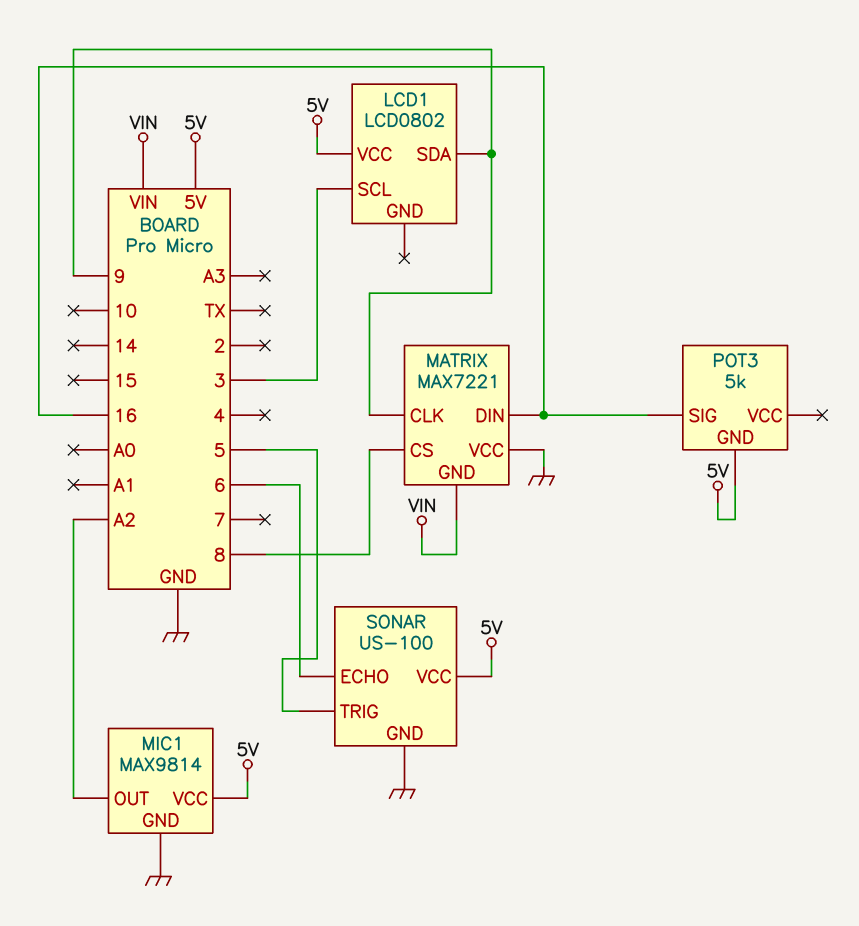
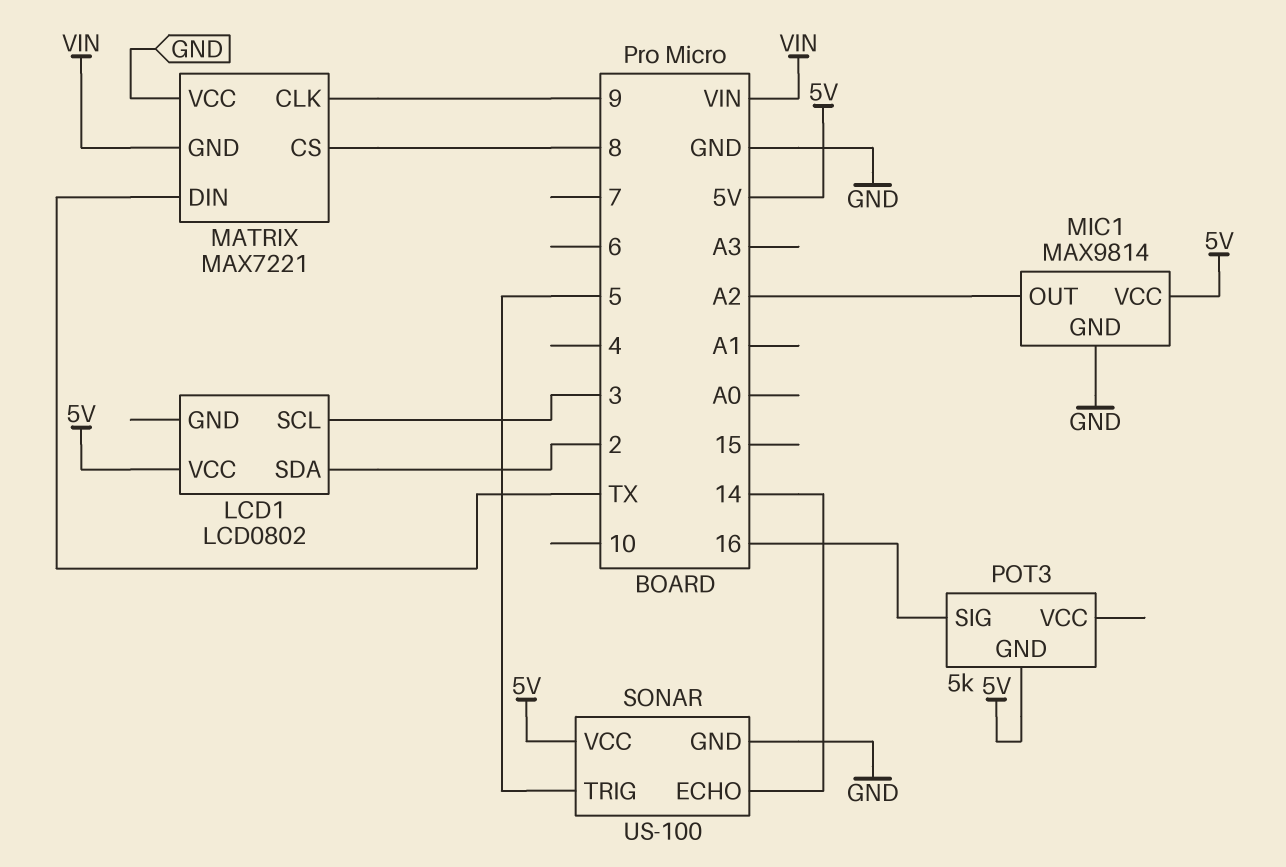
LCD1 pin SDA: 9 -> 2
MATRIX pin DIN: 16 -> TX
SONAR pin ECHO: 6 -> 14

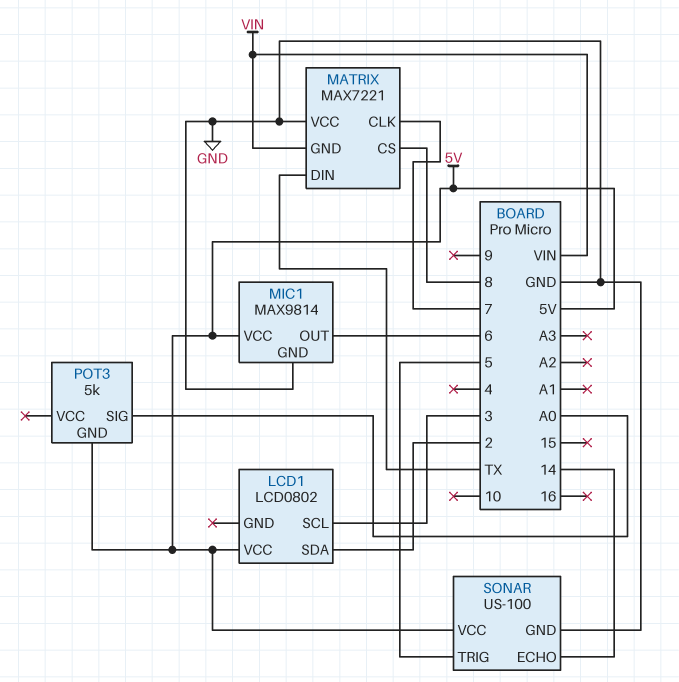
MATRIX pin CLK: 9 -> 7
MIC1 pin OUT: A2 -> 6
POT3 pin SIG: 16 -> A0

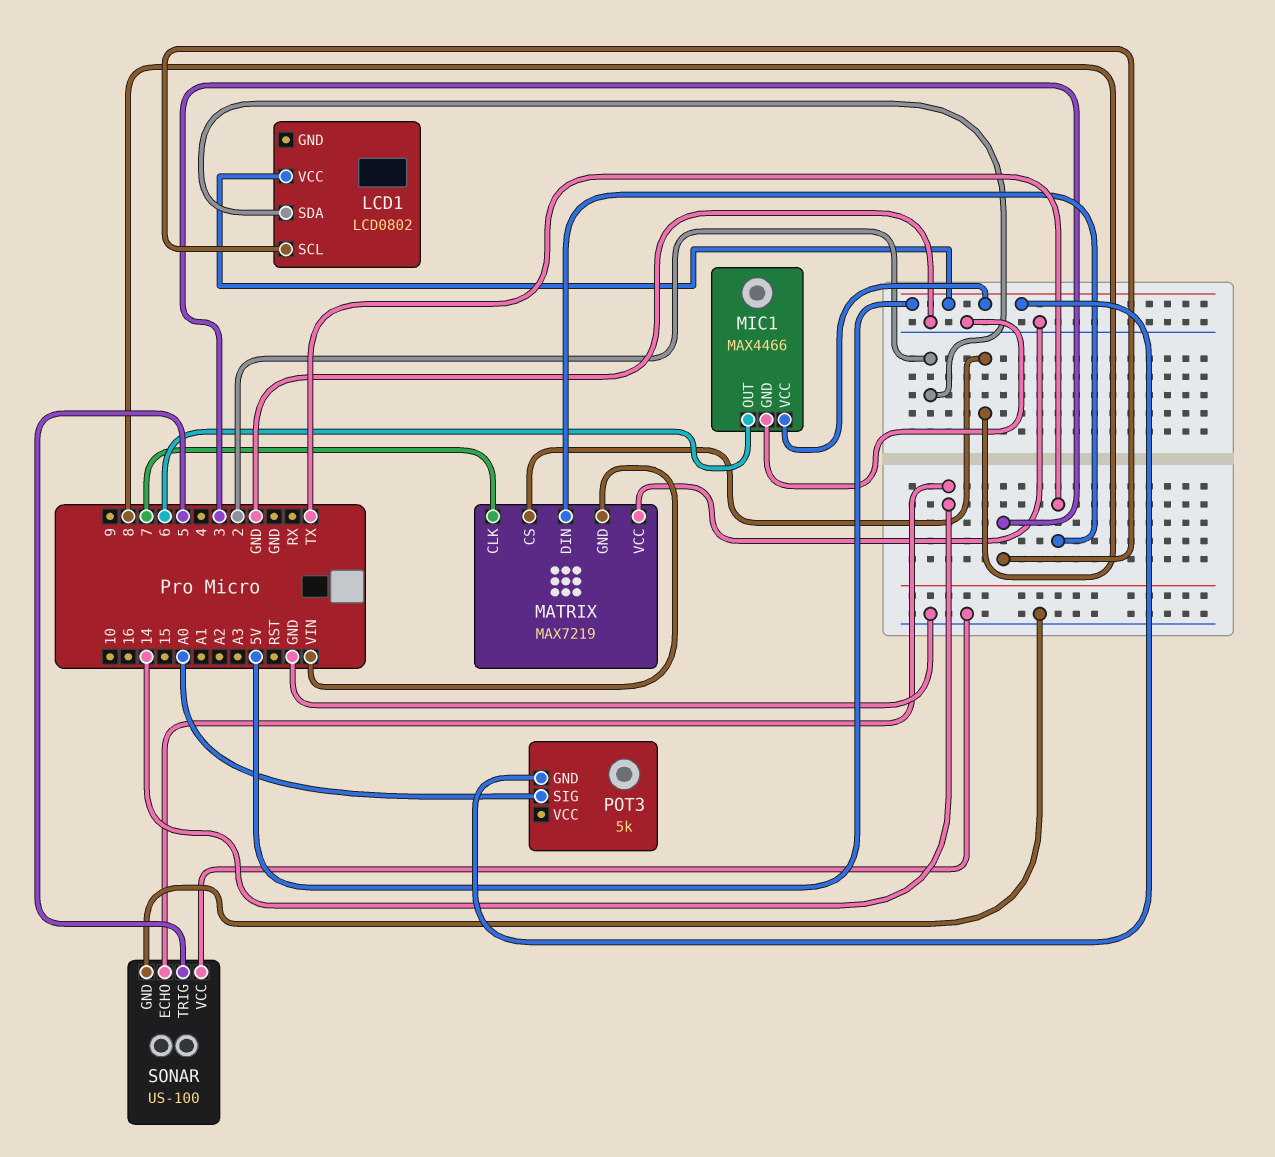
MATRIX: MAX7221 -> MAX7219
MIC1: MAX9814 -> MAX4466
SONAR pin VCC: 5V -> GND

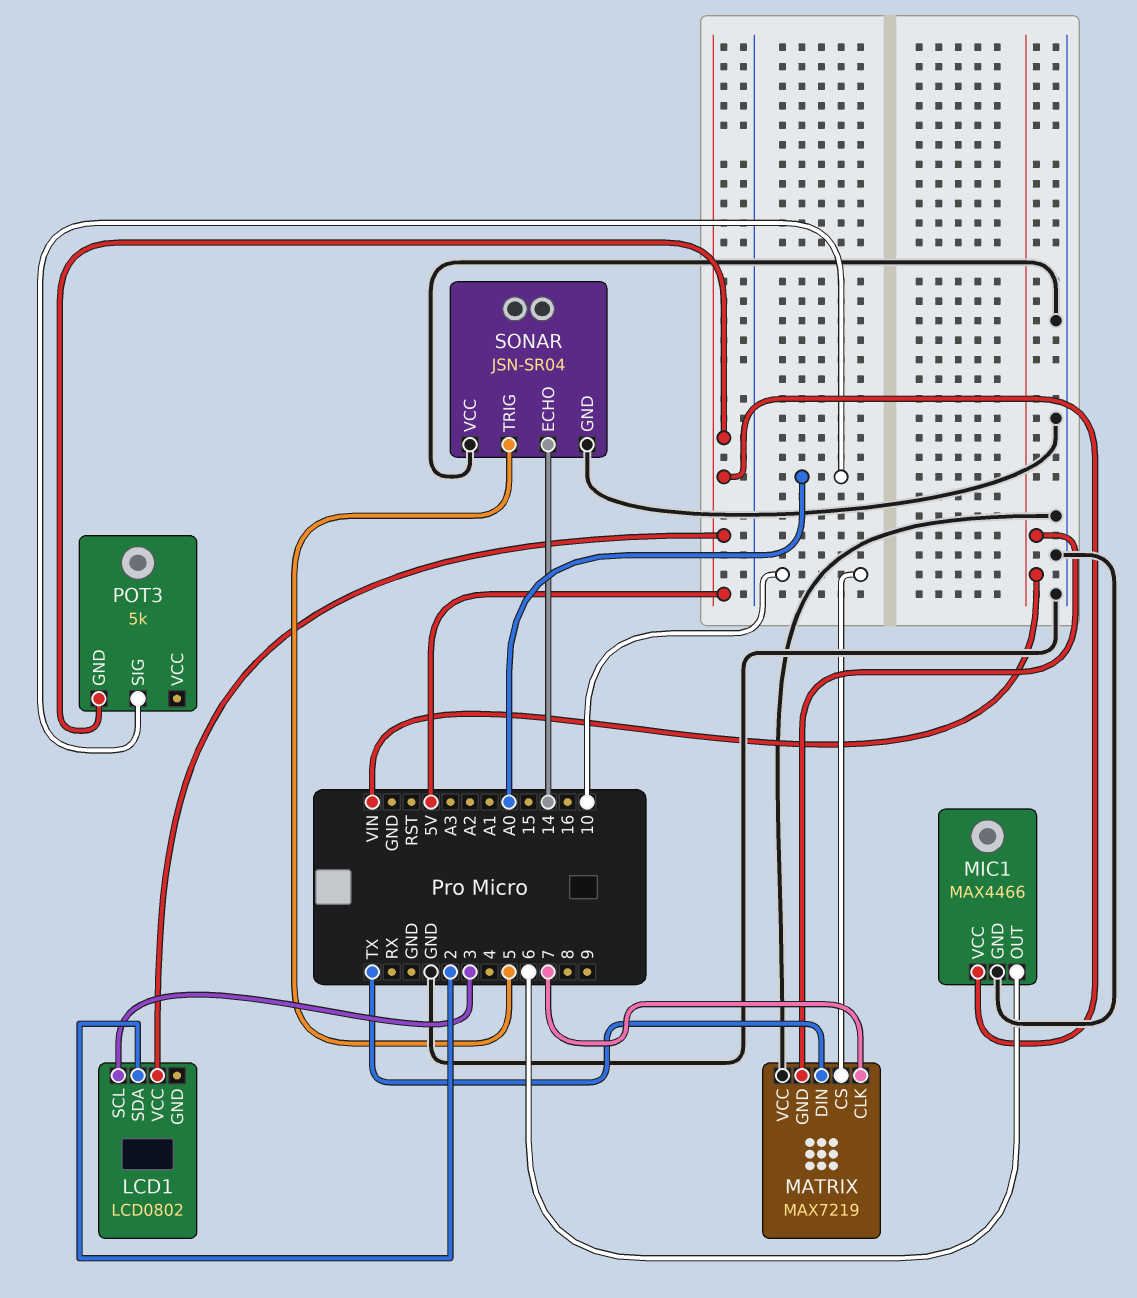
MATRIX pin CS: 8 -> 10
SONAR: US-100 -> JSN-SR04

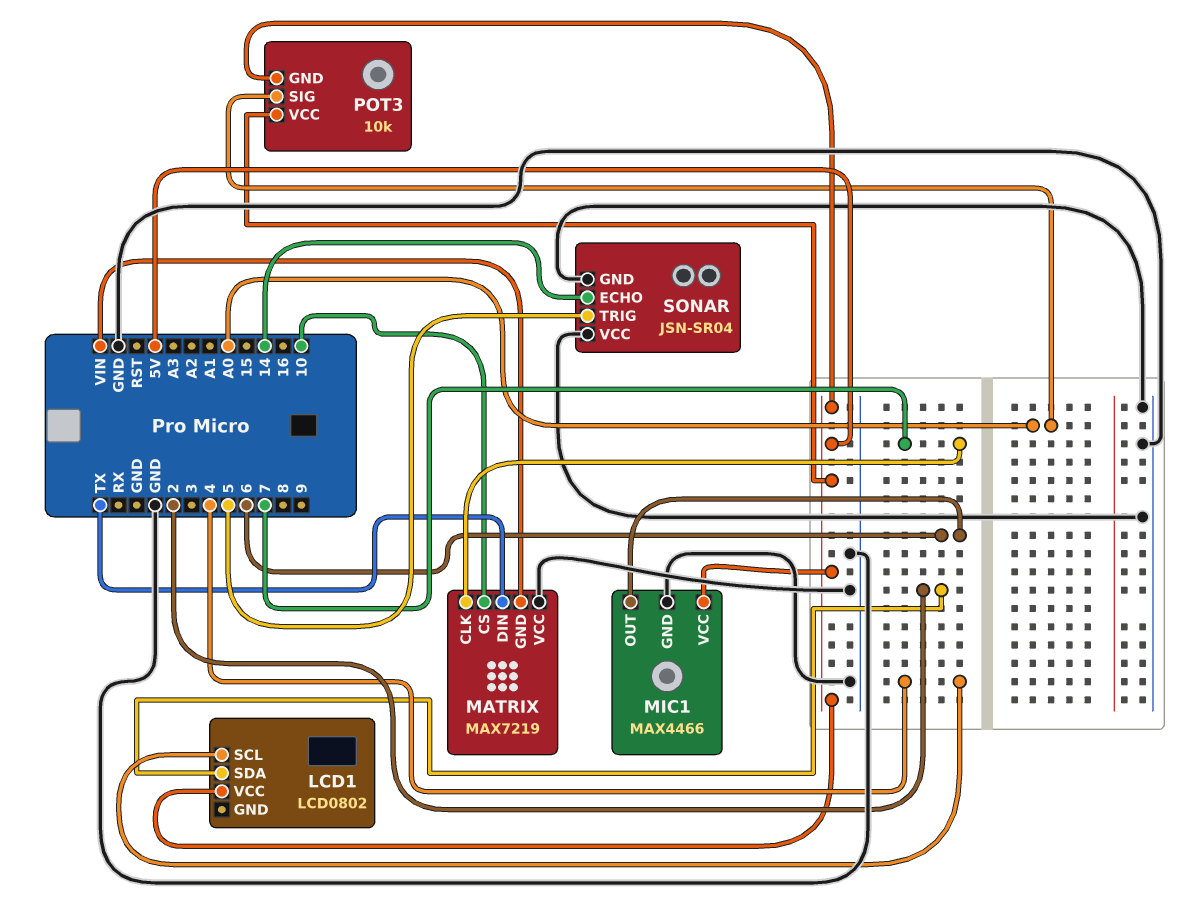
LCD1 pin SCL: 3 -> 4
POT3: 5k -> 10k
POT3 pin VCC: none -> 5V

